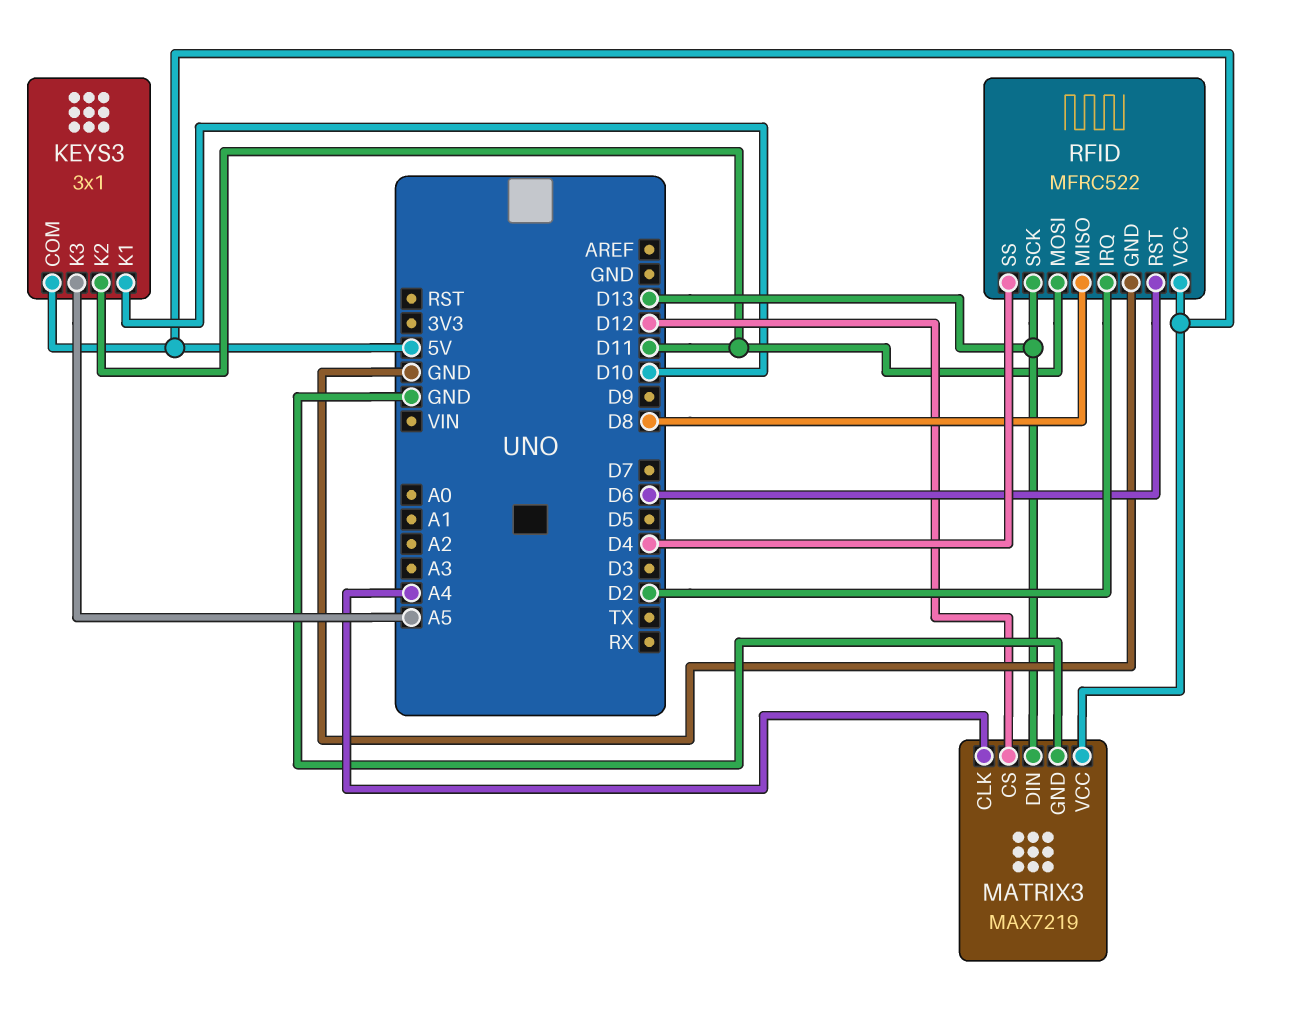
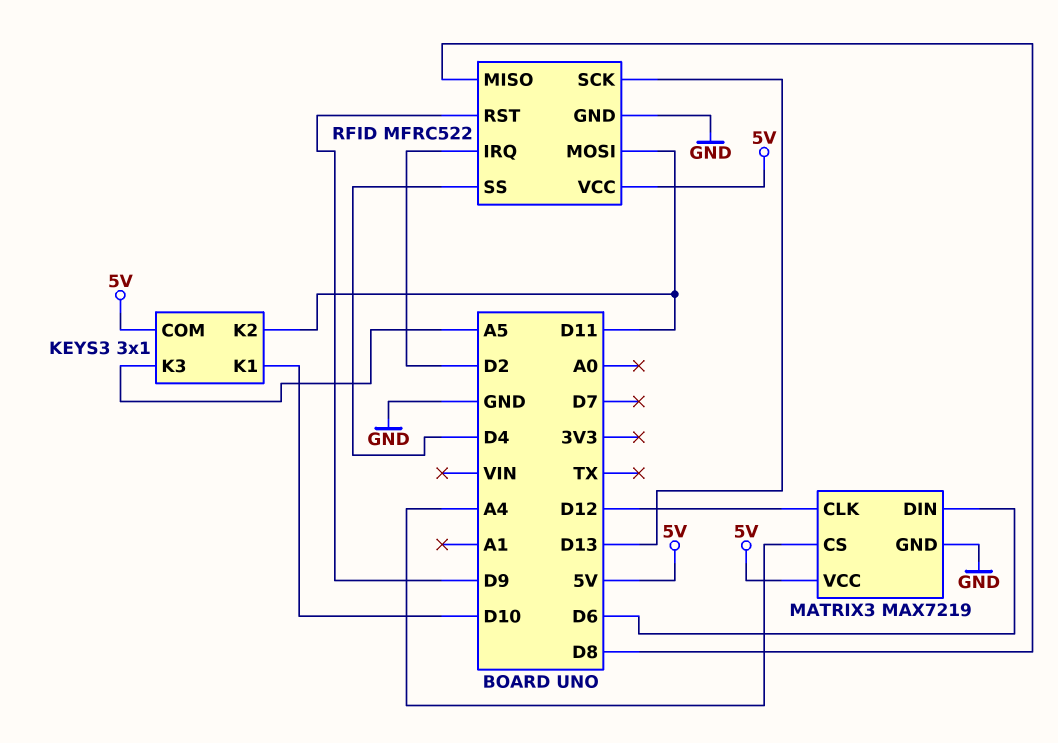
MATRIX3 pin CLK: A4 -> D12
MATRIX3 pin CS: D12 -> A4
MATRIX3 pin DIN: D13 -> D6
RFID pin RST: D6 -> D9

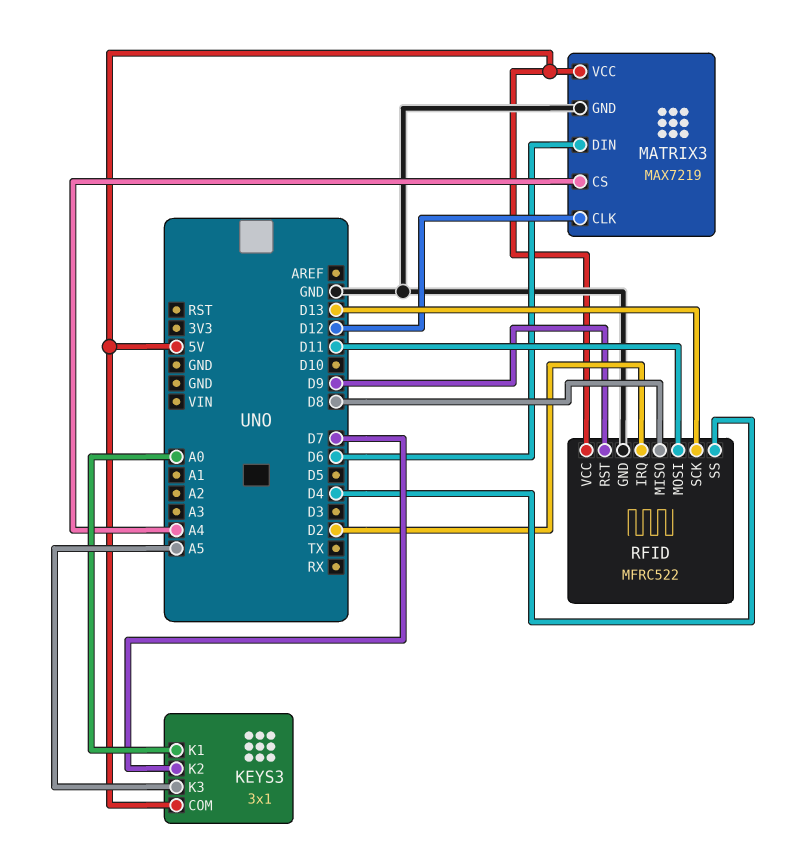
KEYS3 pin K1: D10 -> A0
KEYS3 pin K2: D11 -> D7

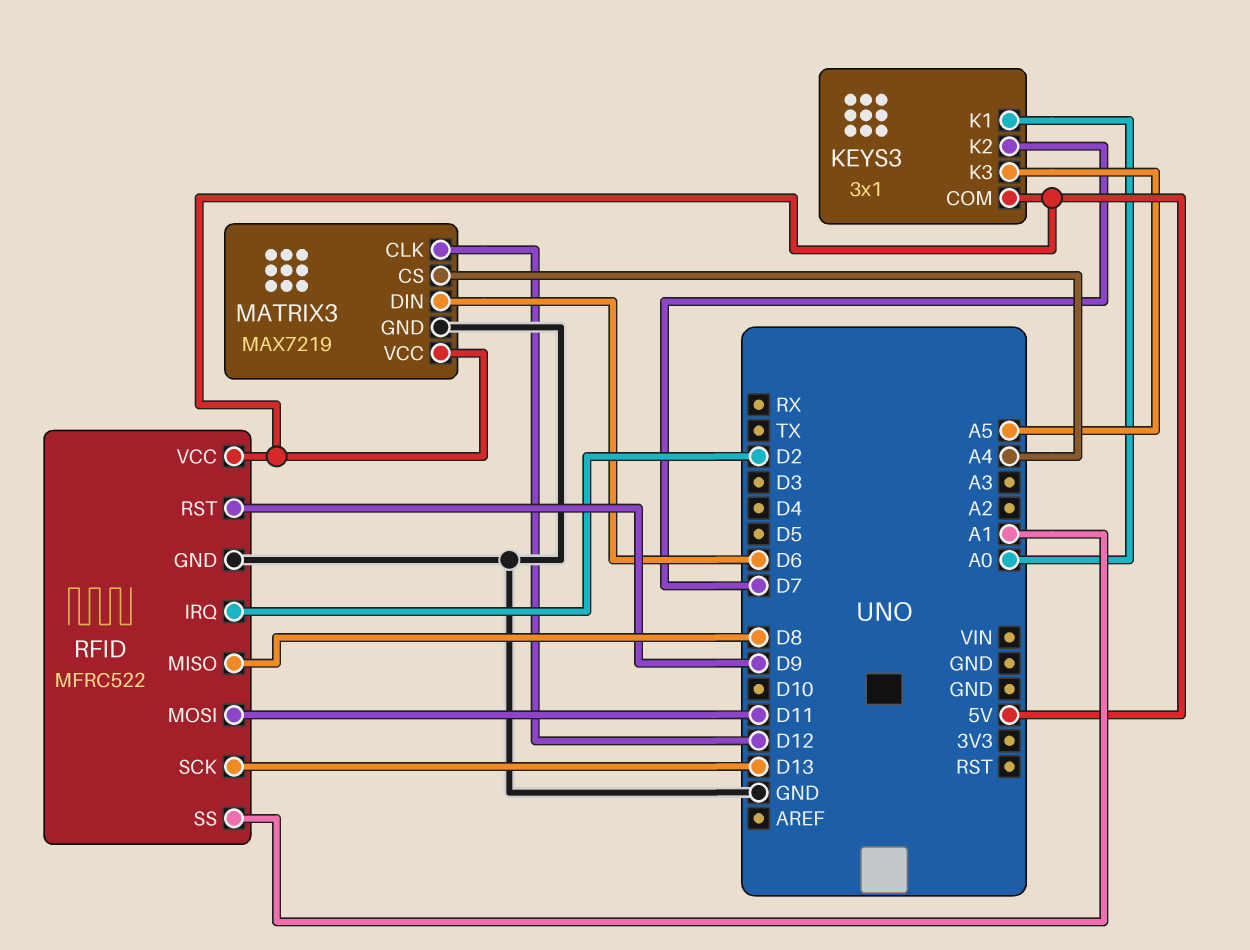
RFID pin SS: D4 -> A1

